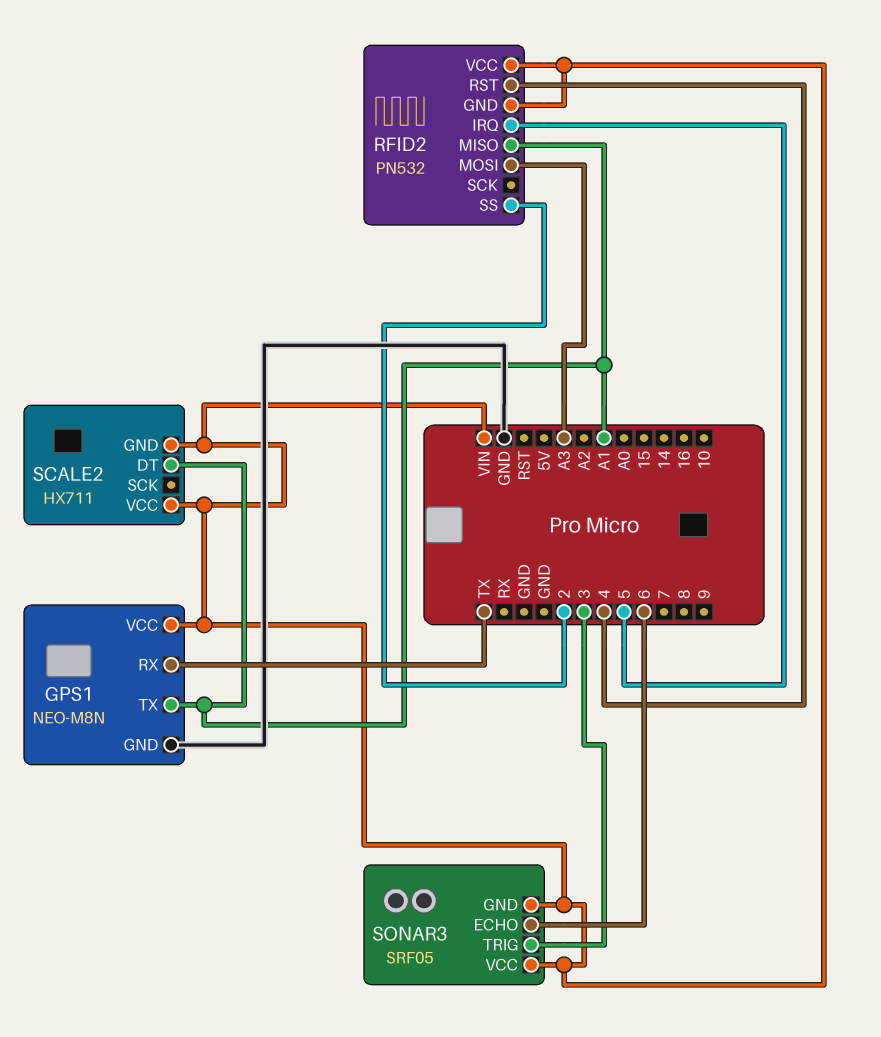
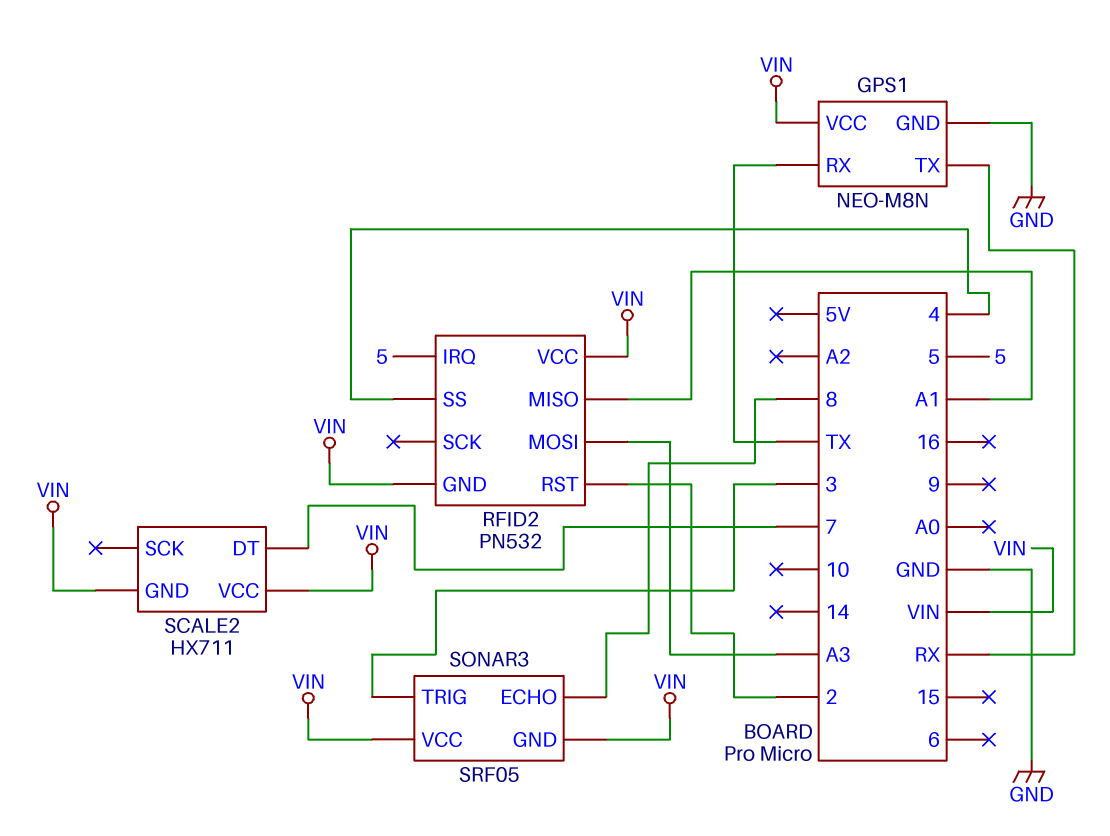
GPS1 pin TX: A1 -> RX
RFID2 pin RST: 4 -> 2
RFID2 pin SS: 2 -> 4
SCALE2 pin DT: A1 -> 7
SONAR3 pin ECHO: 6 -> 8

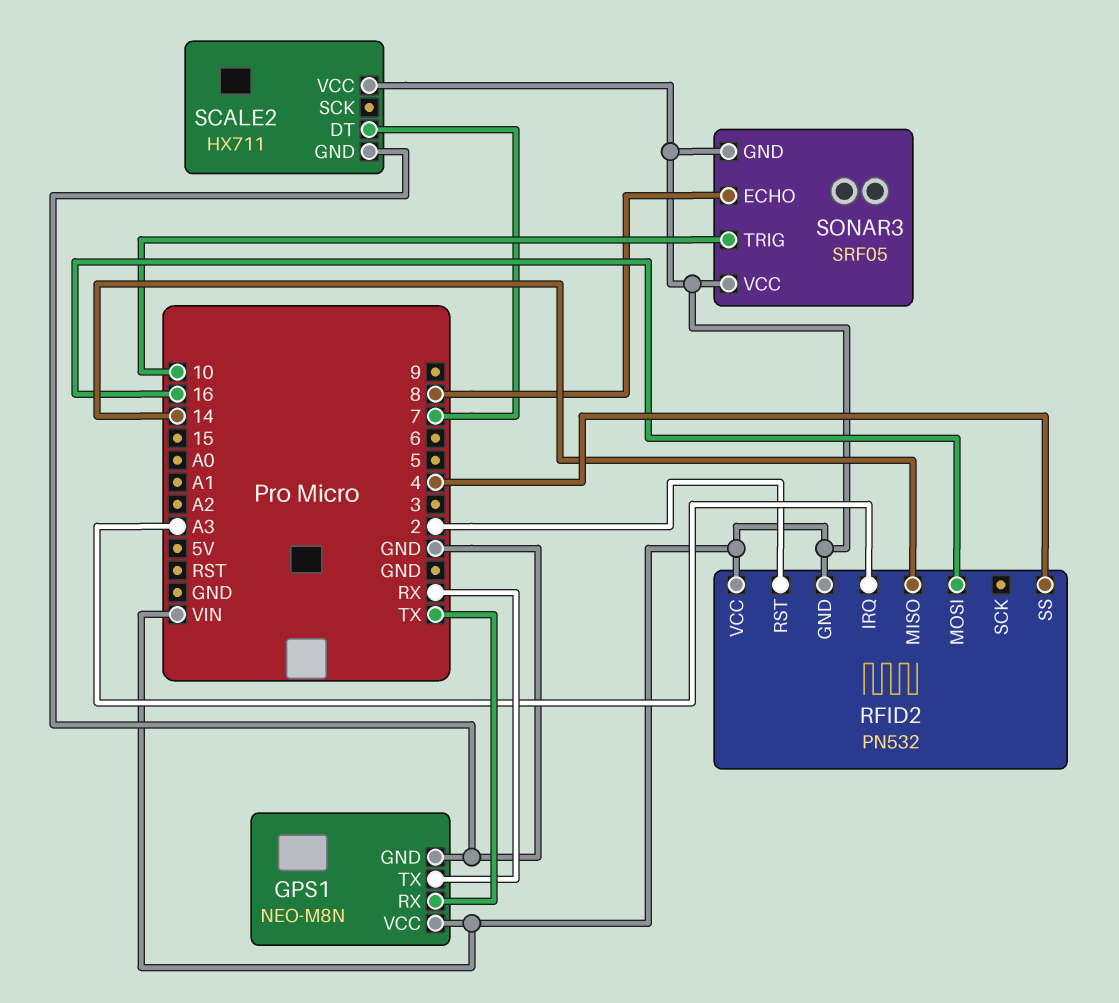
RFID2 pin IRQ: 5 -> A3
RFID2 pin MISO: A1 -> 14
RFID2 pin MOSI: A3 -> 16
SCALE2 pin GND: VIN -> GND
SONAR3 pin TRIG: 3 -> 10

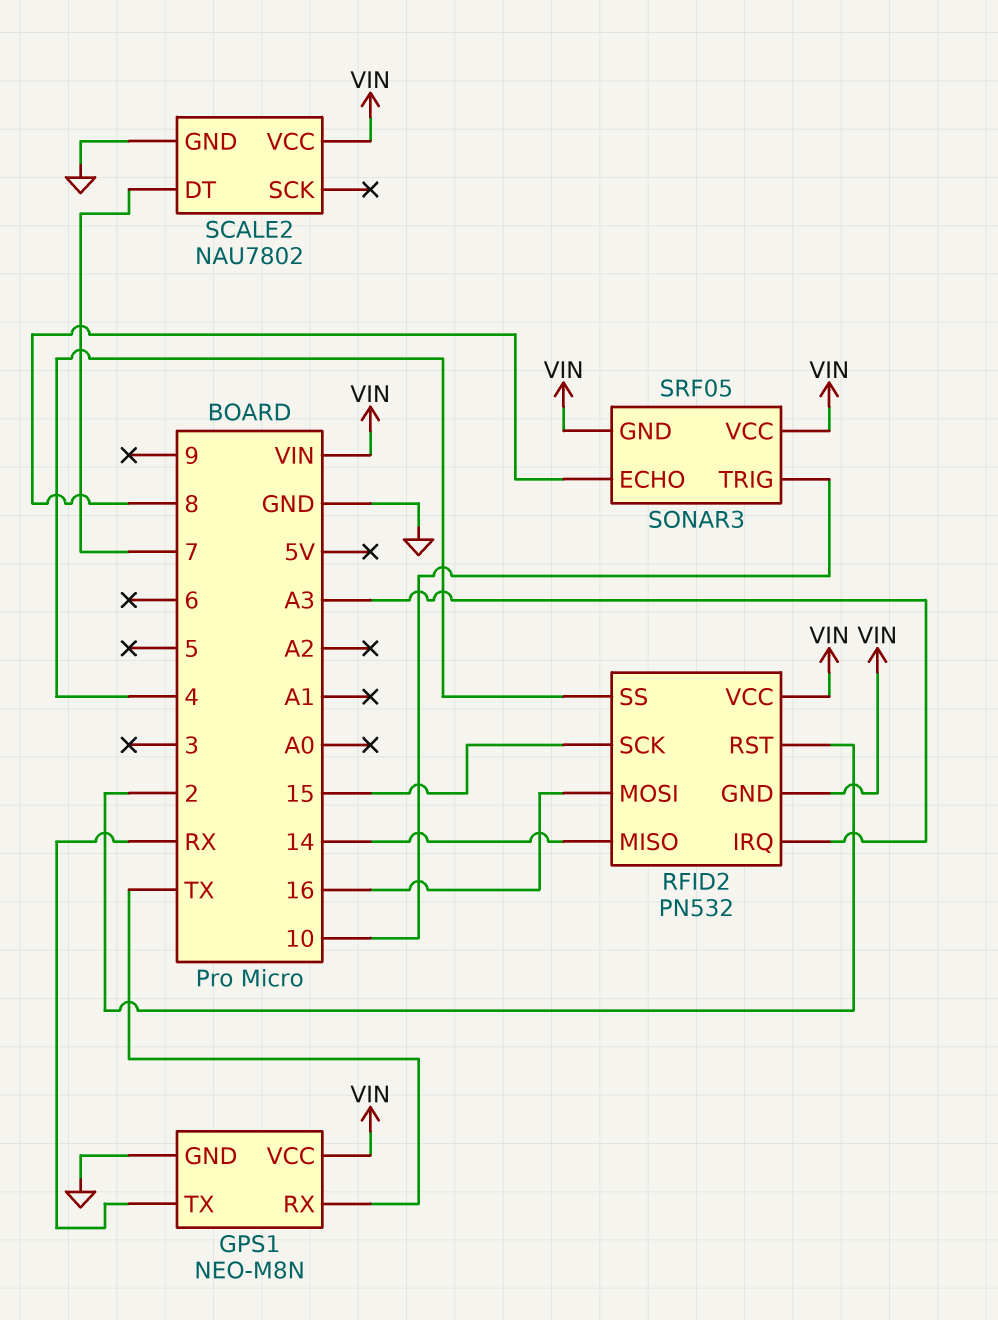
RFID2 pin SCK: none -> 15
SCALE2: HX711 -> NAU7802

